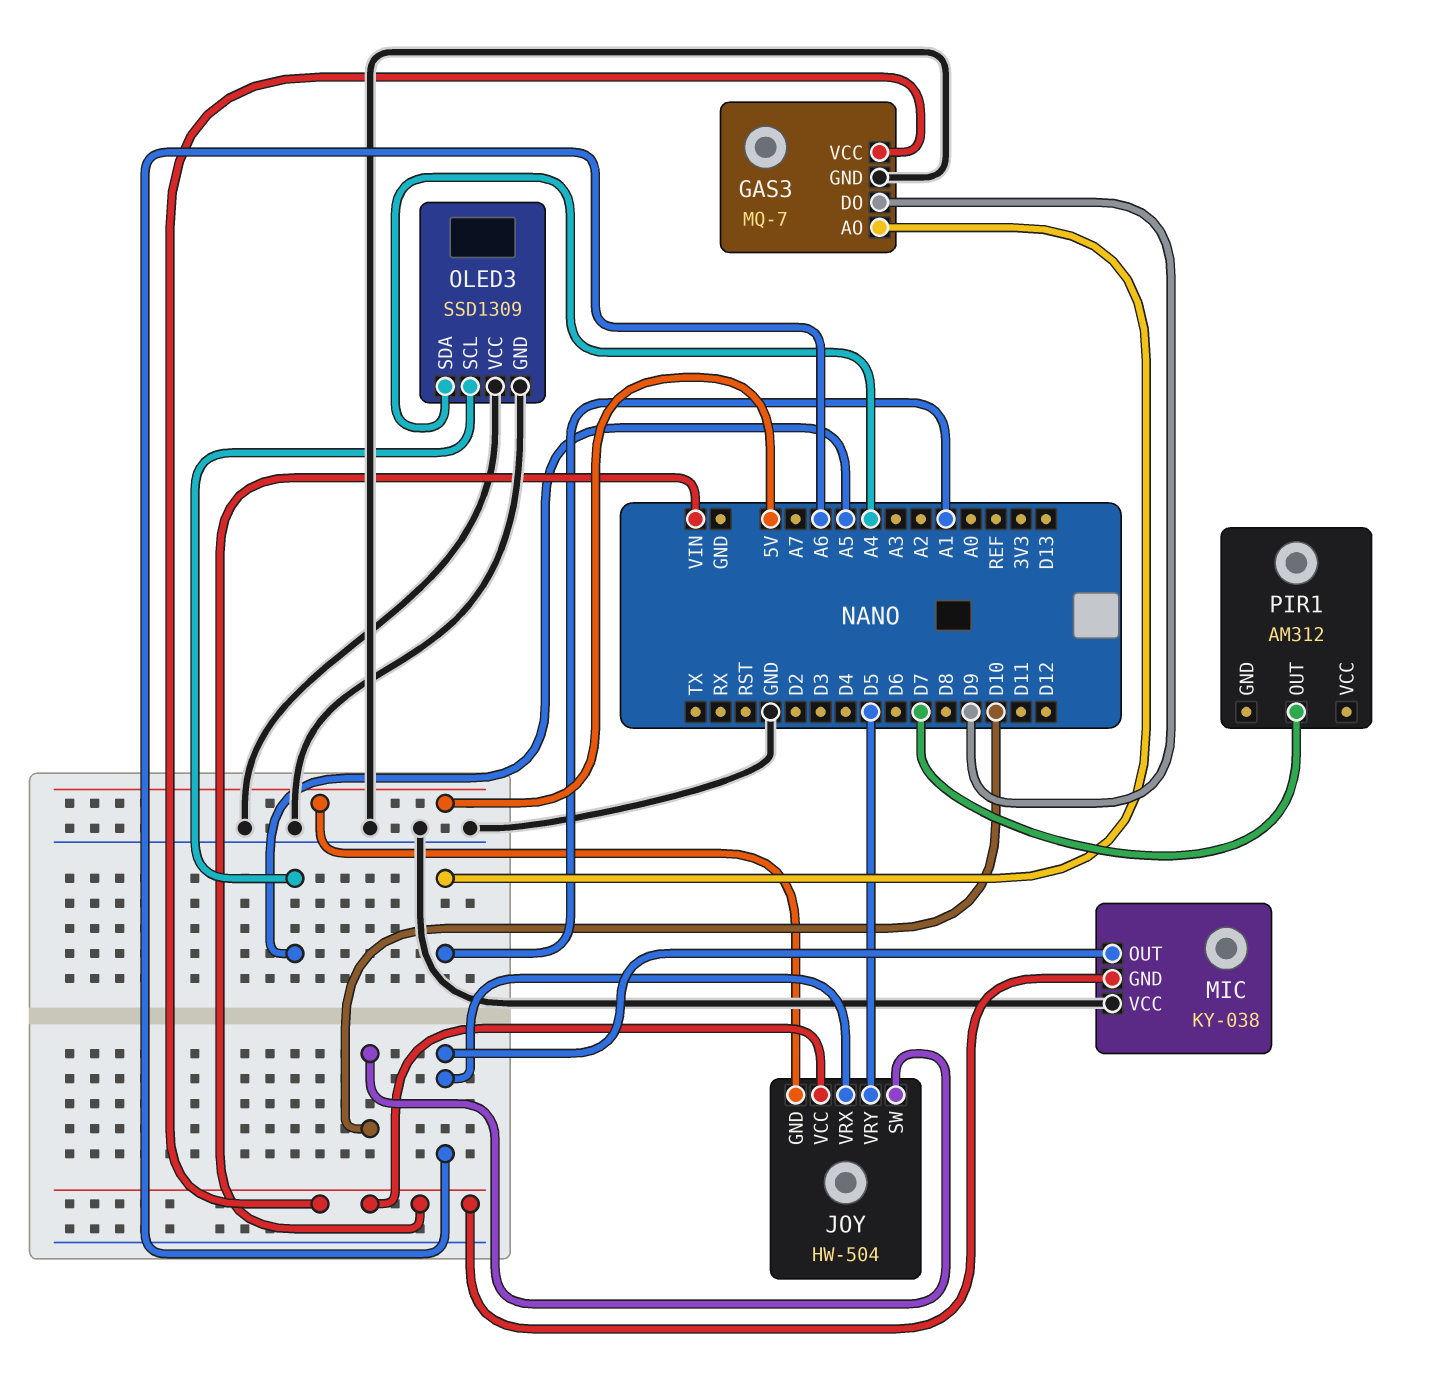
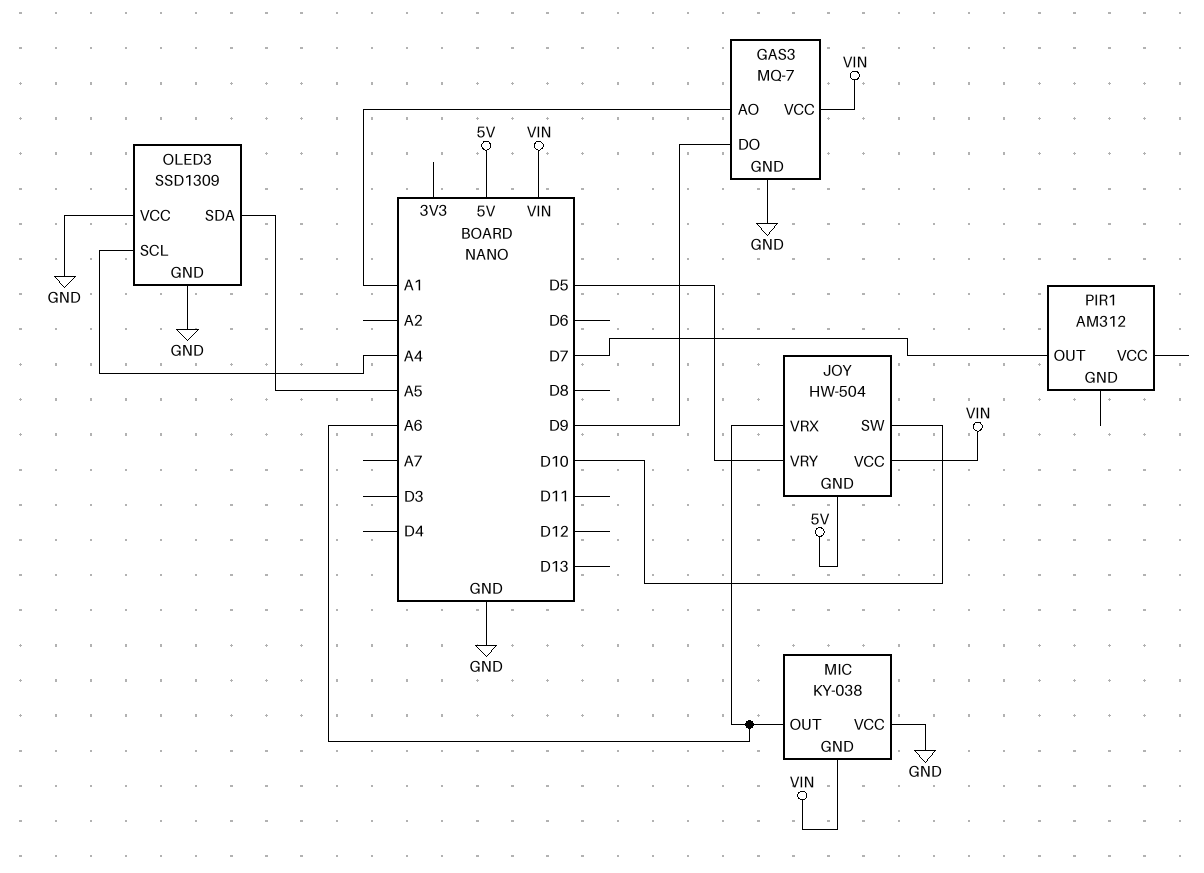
OLED3 pin SCL: A5 -> A4
OLED3 pin SDA: A4 -> A5

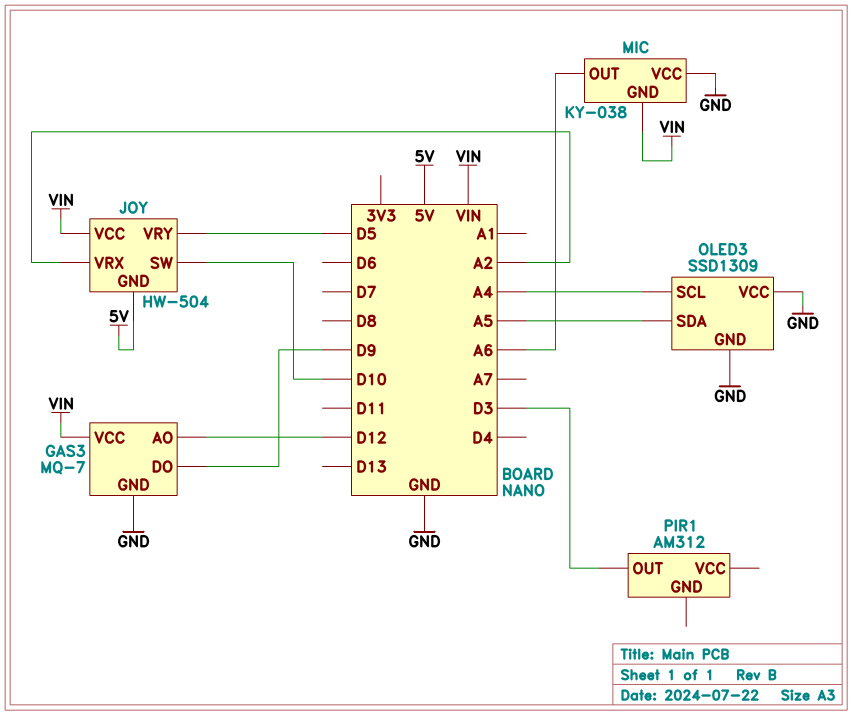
GAS3 pin AO: A1 -> D12
JOY pin VRX: A6 -> A2
PIR1 pin OUT: D7 -> D3

